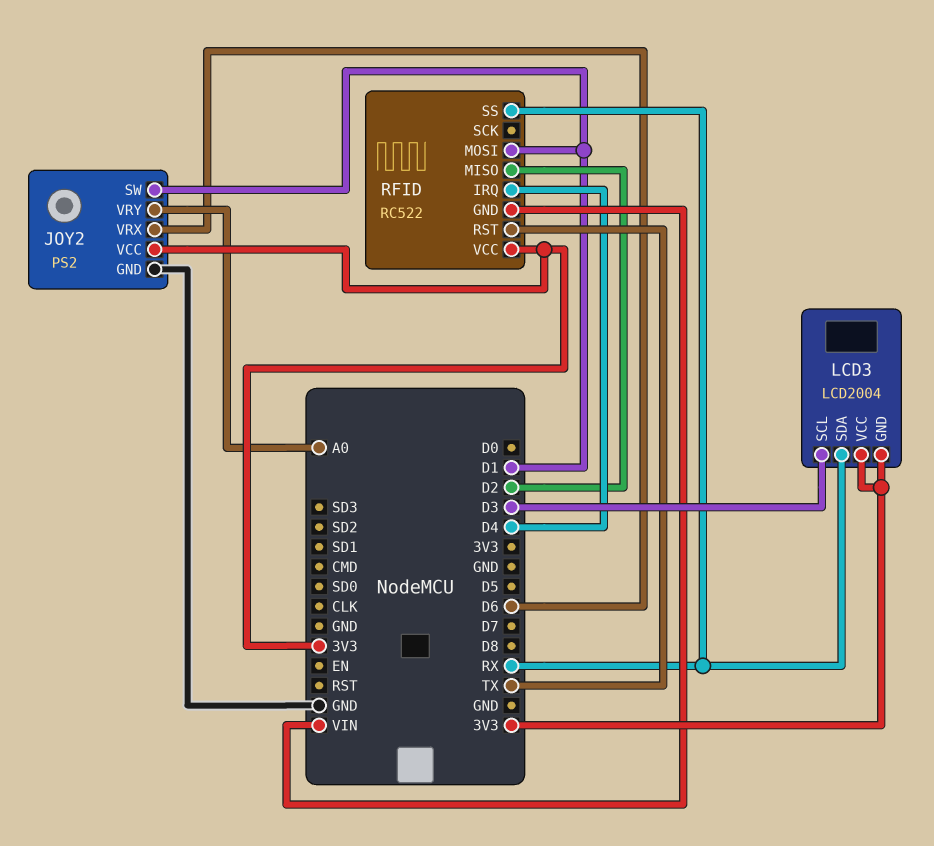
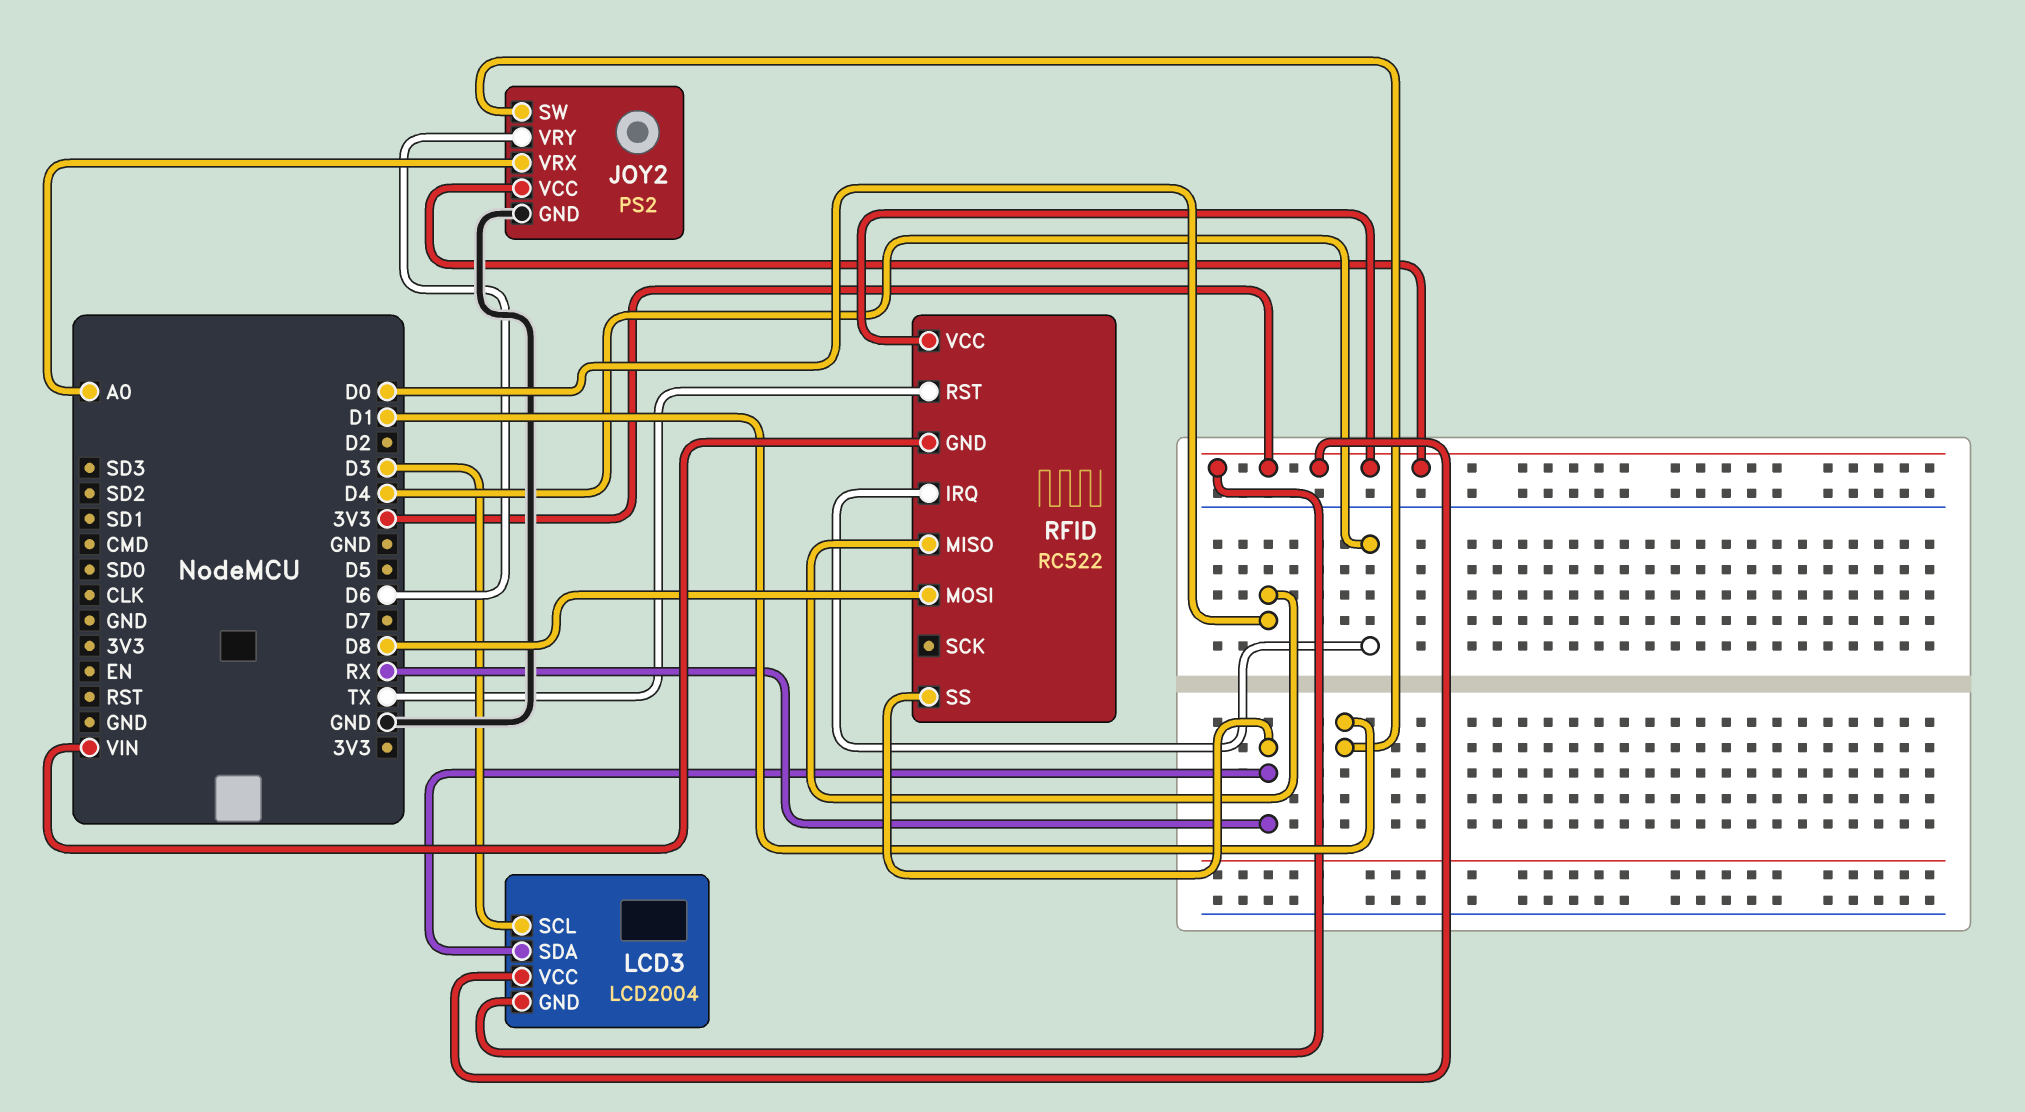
JOY2 pin VRX: D6 -> A0
JOY2 pin VRY: A0 -> D6
RFID pin MISO: D2 -> D0
RFID pin MOSI: D1 -> D8

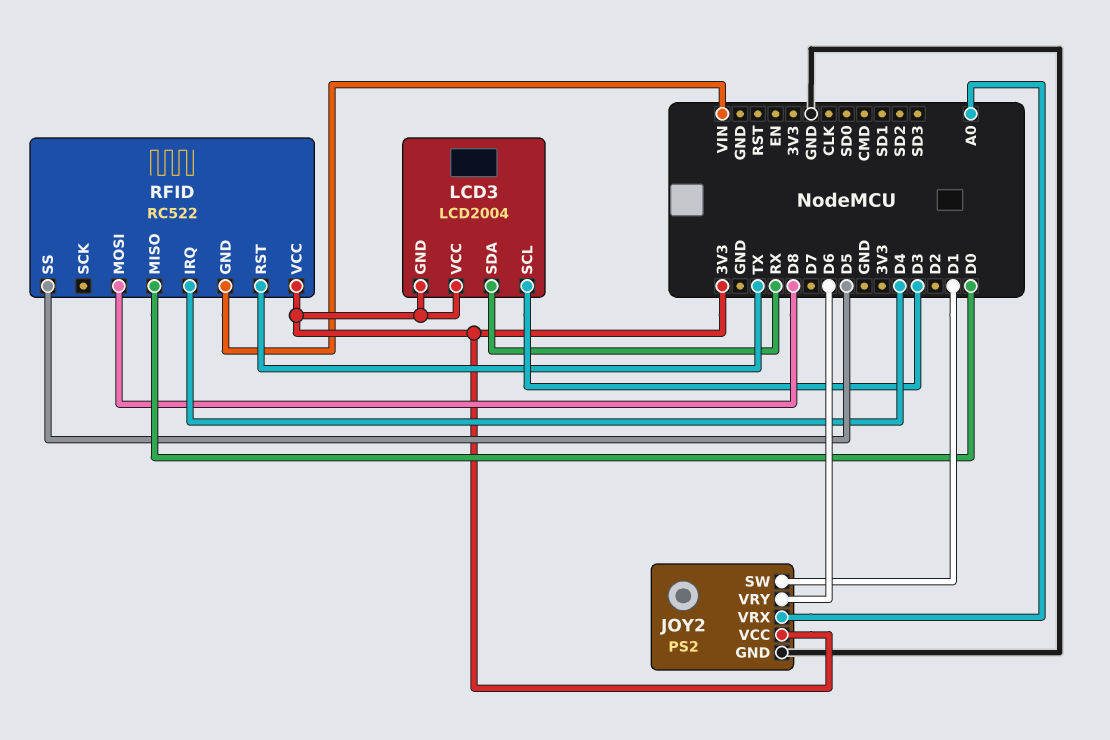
RFID pin SS: RX -> D5

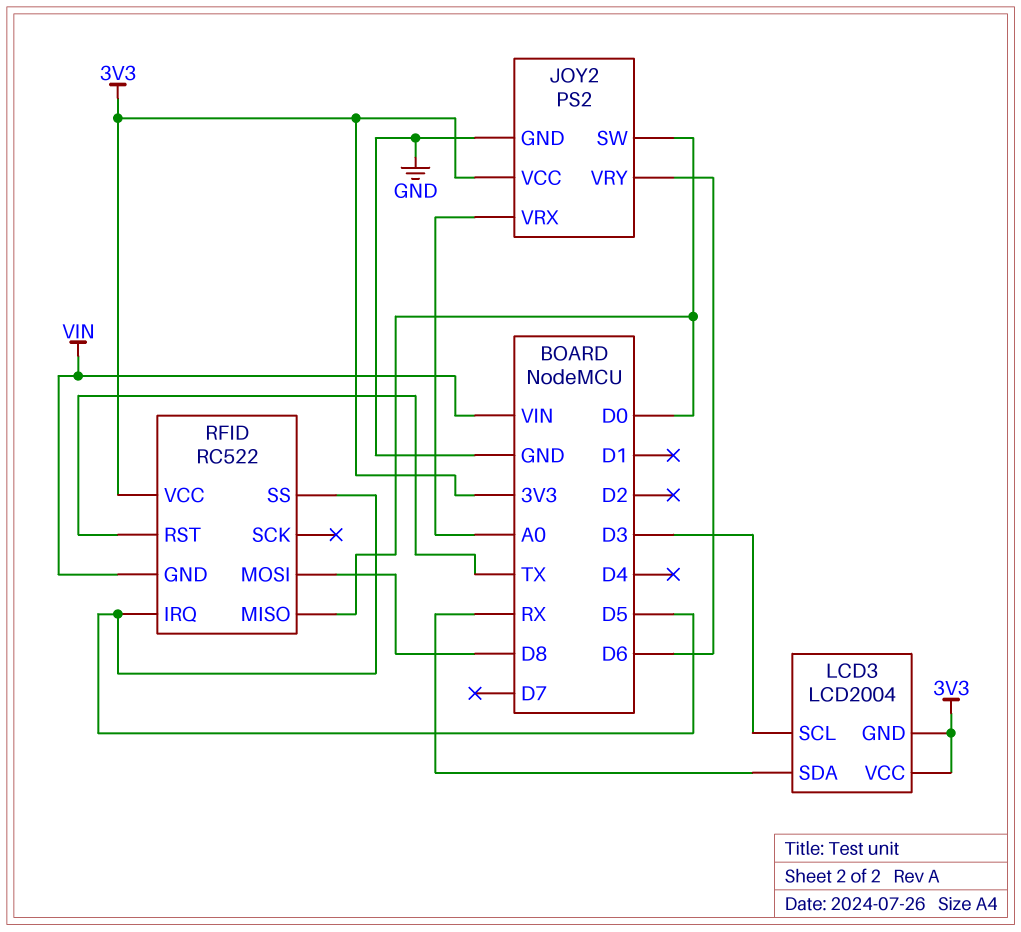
JOY2 pin SW: D1 -> D0
RFID pin IRQ: D4 -> D5

